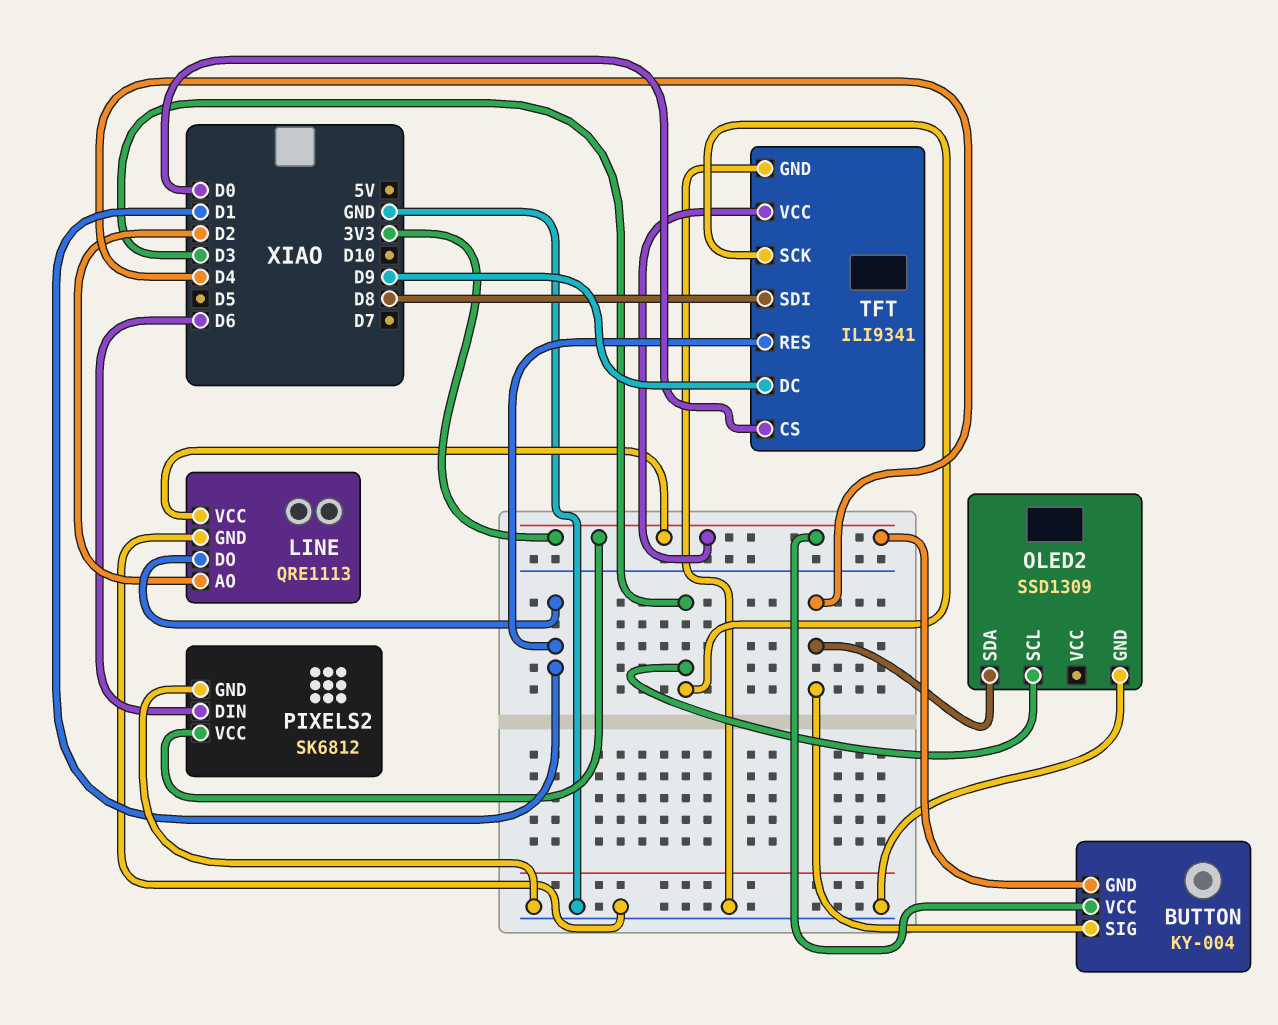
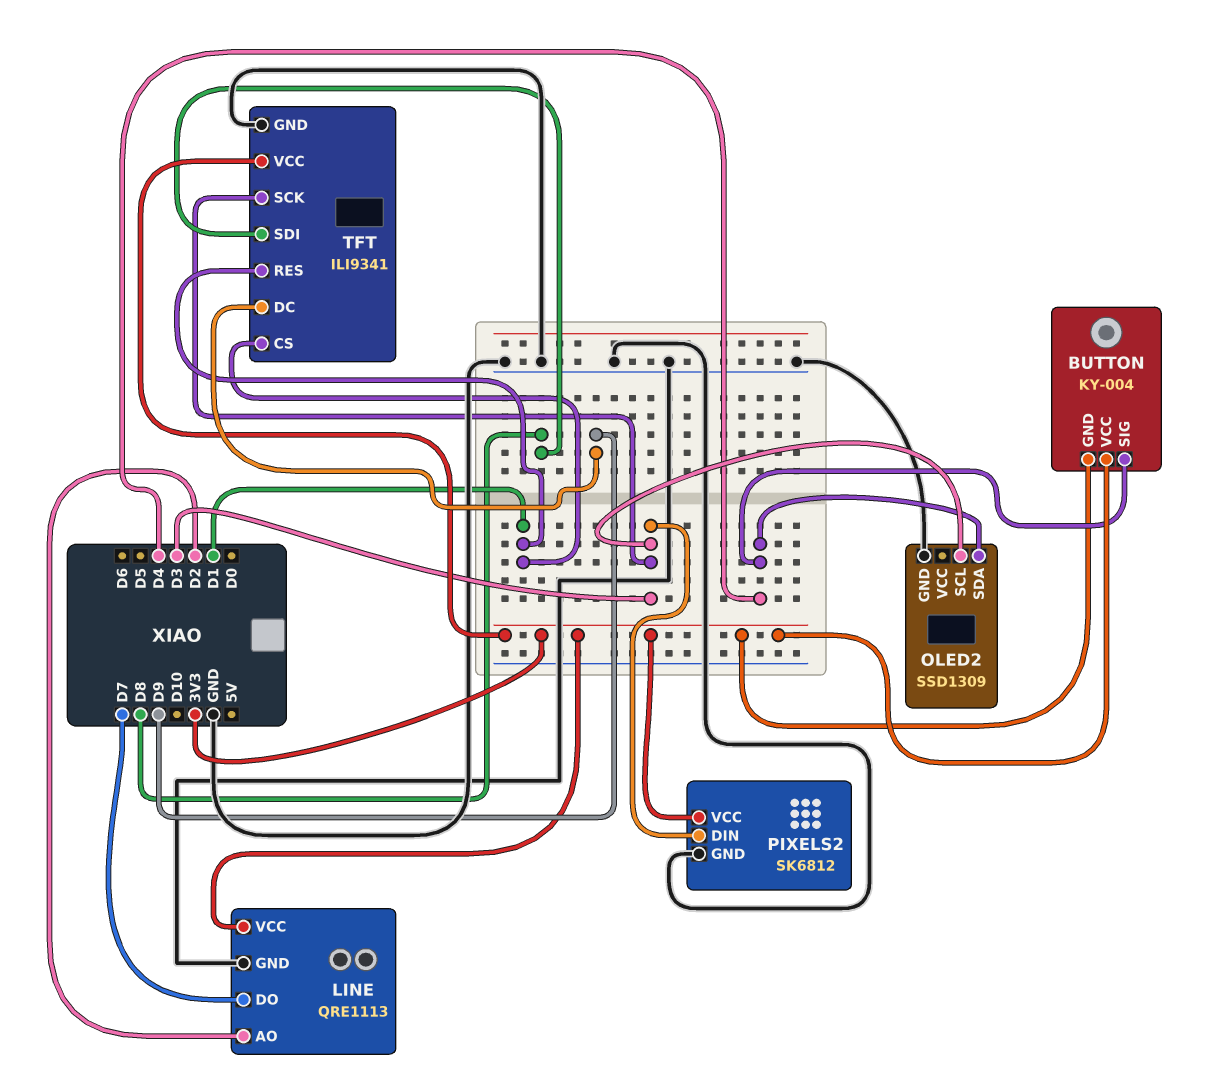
LINE pin DO: D1 -> D7
PIXELS2 pin DIN: D6 -> D3
TFT pin CS: D0 -> D1

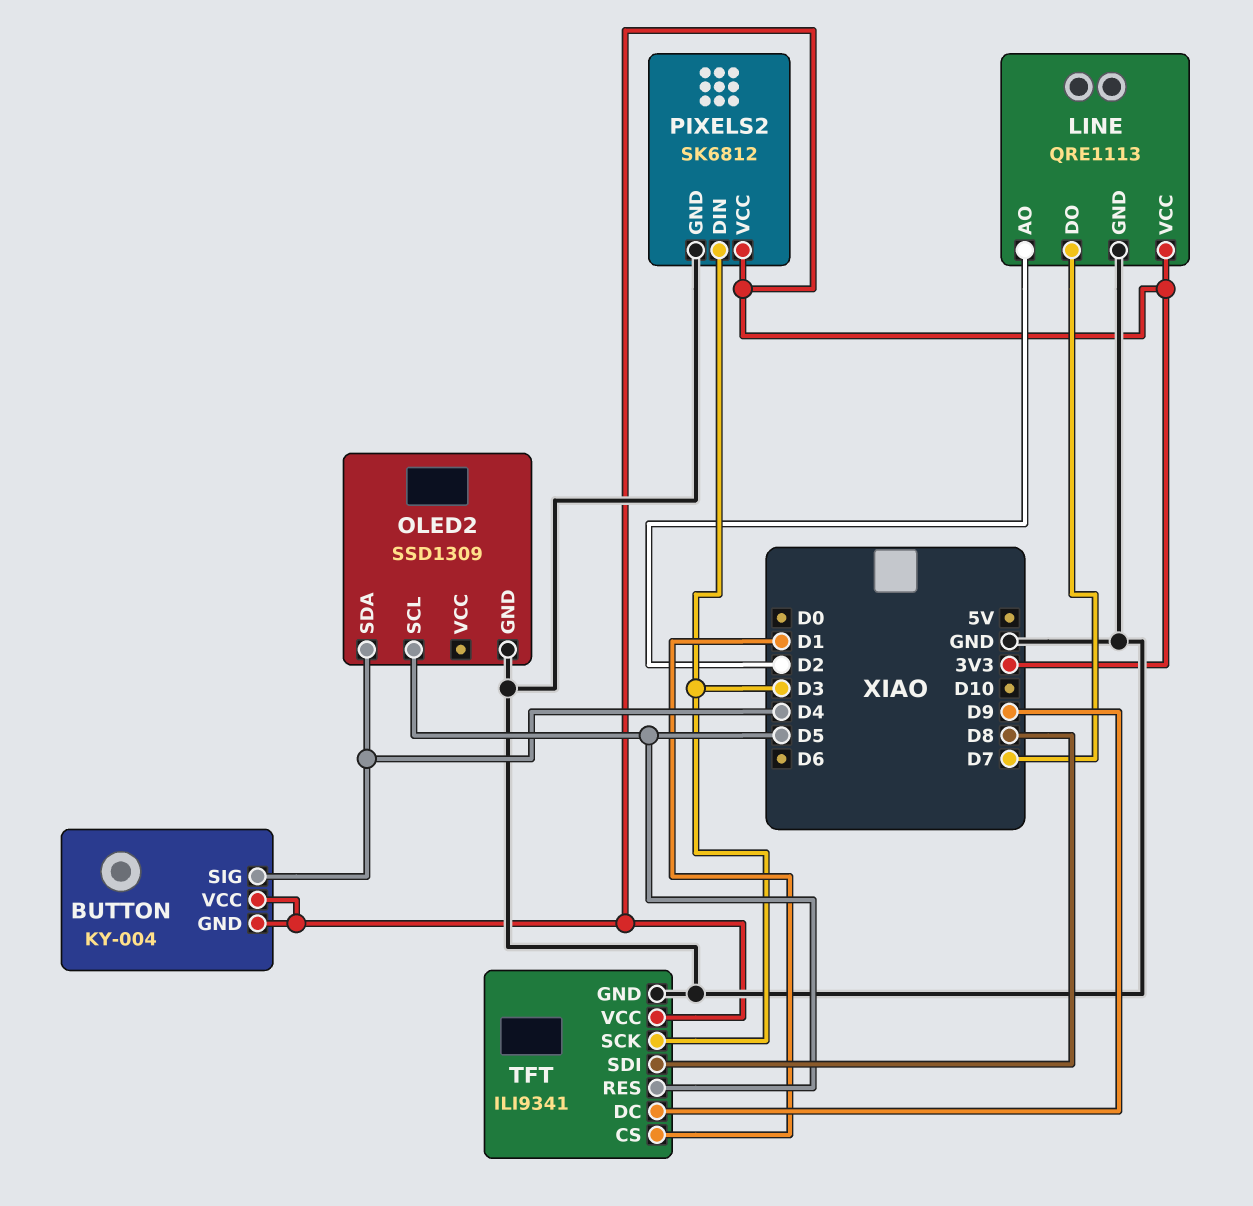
OLED2 pin SCL: D3 -> D5
TFT pin RES: D1 -> D5

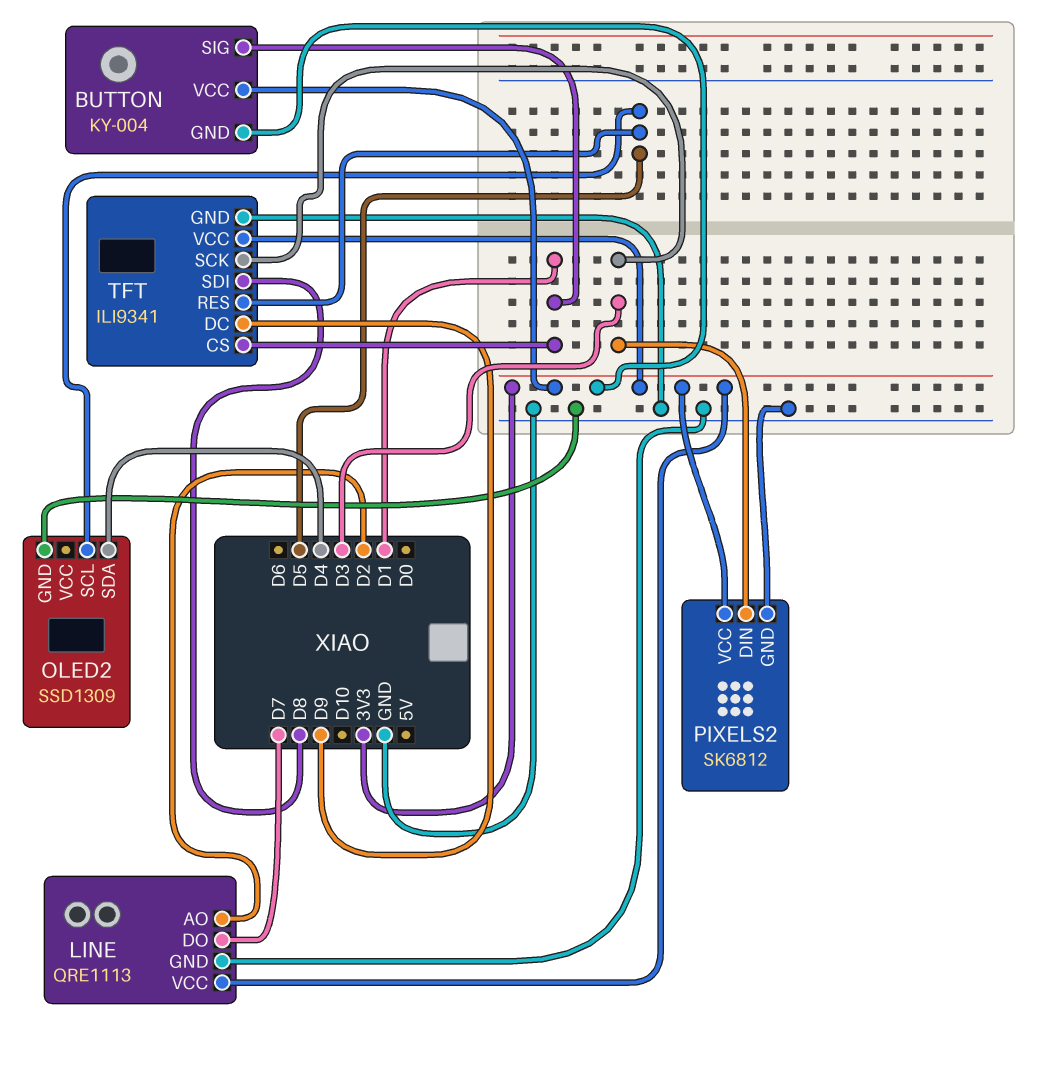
BUTTON pin SIG: D4 -> D1

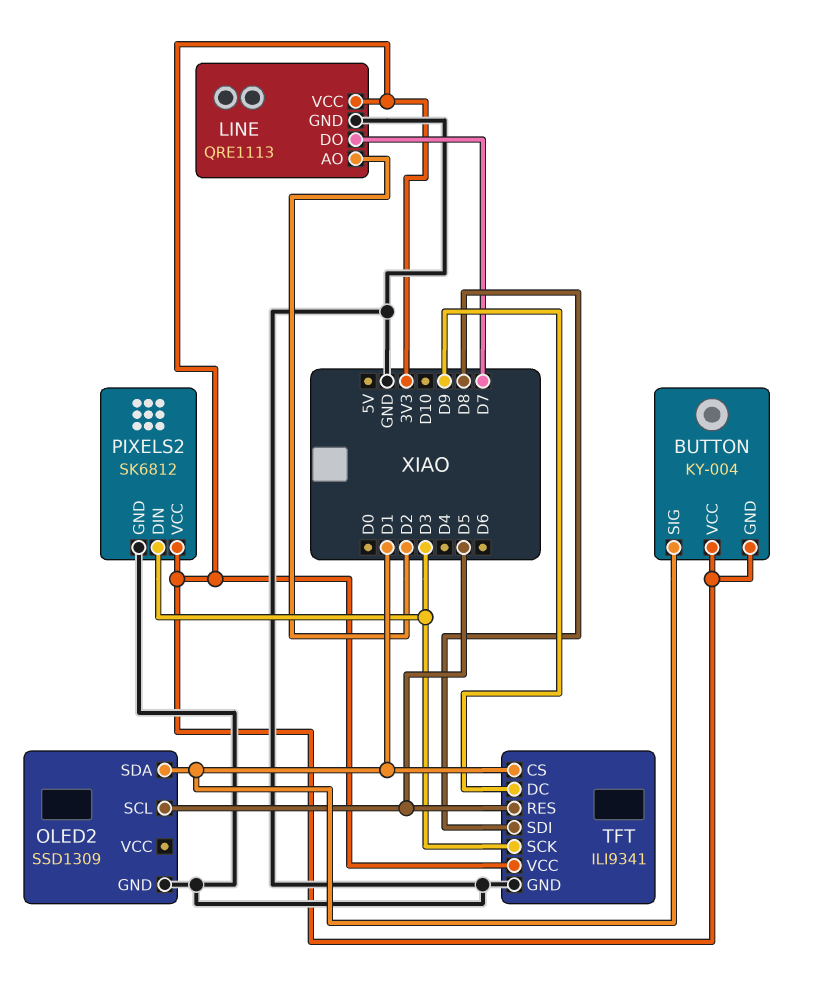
OLED2 pin SDA: D4 -> D1

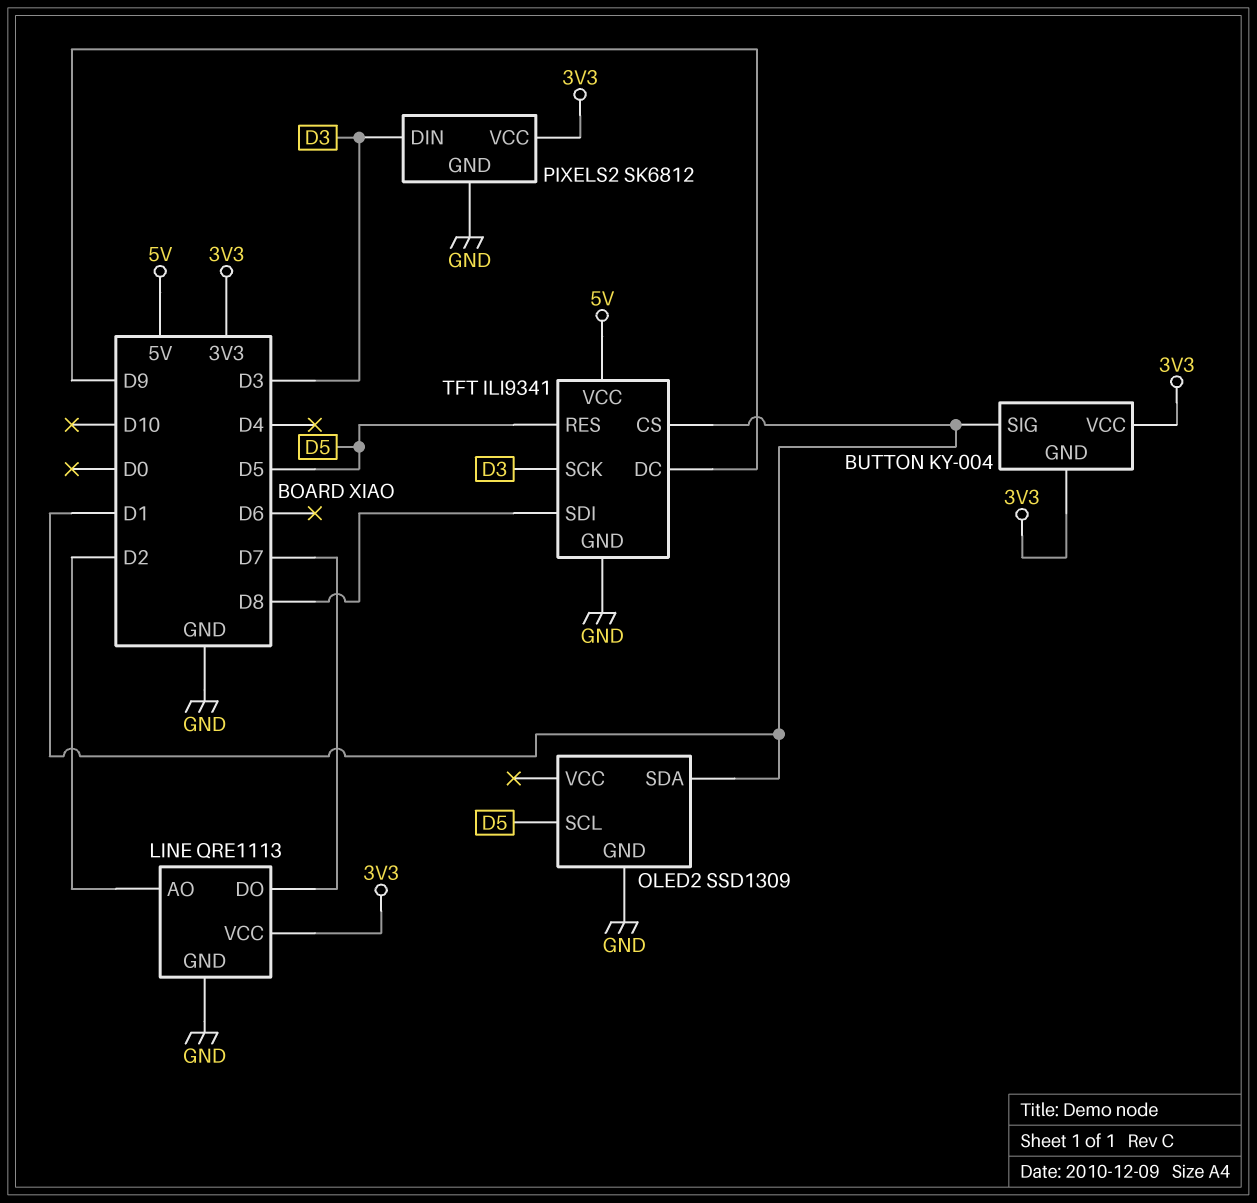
TFT pin VCC: 3V3 -> 5V

